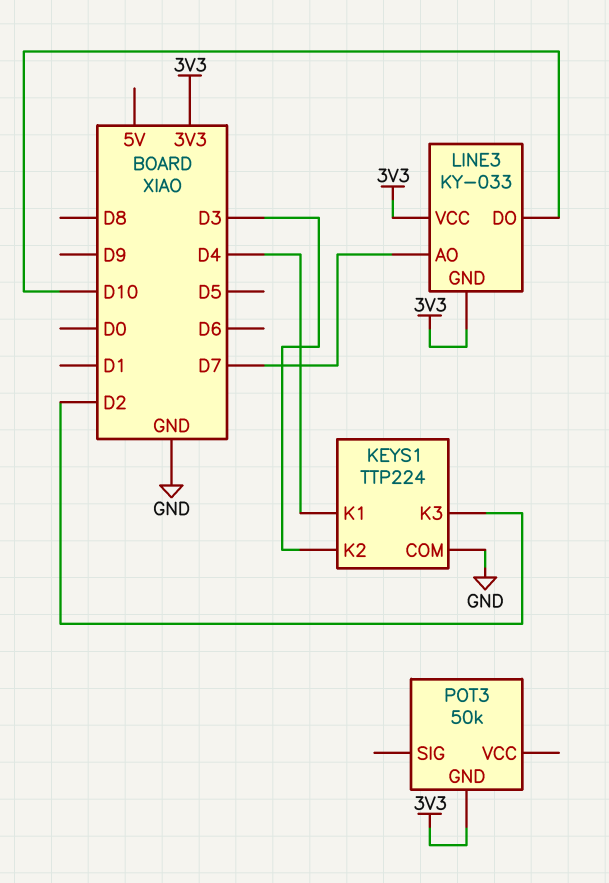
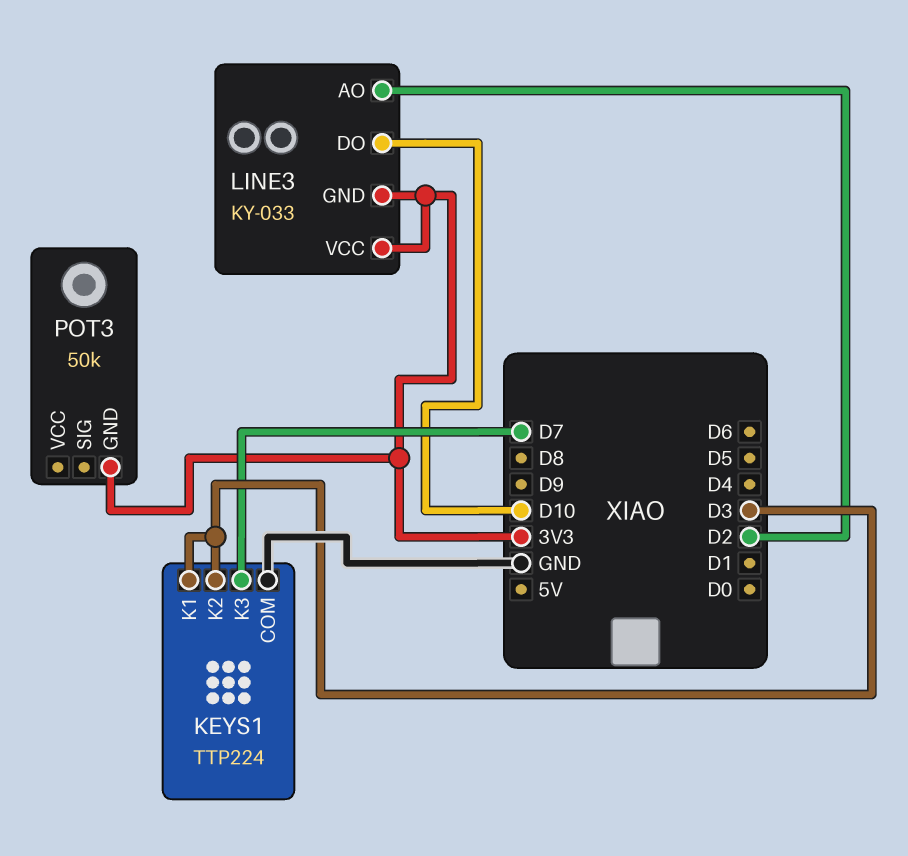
KEYS1 pin K1: D4 -> D3
KEYS1 pin K3: D2 -> D7
LINE3 pin AO: D7 -> D2

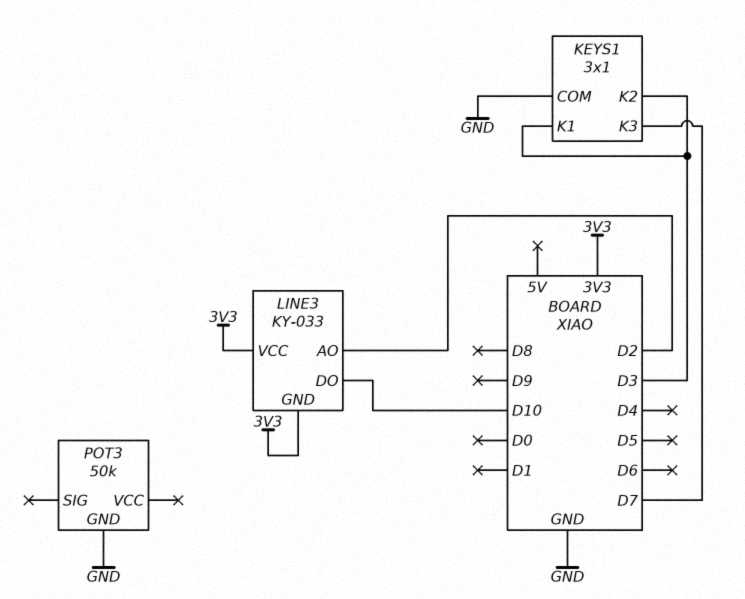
KEYS1: TTP224 -> 3x1
POT3 pin GND: 3V3 -> GND

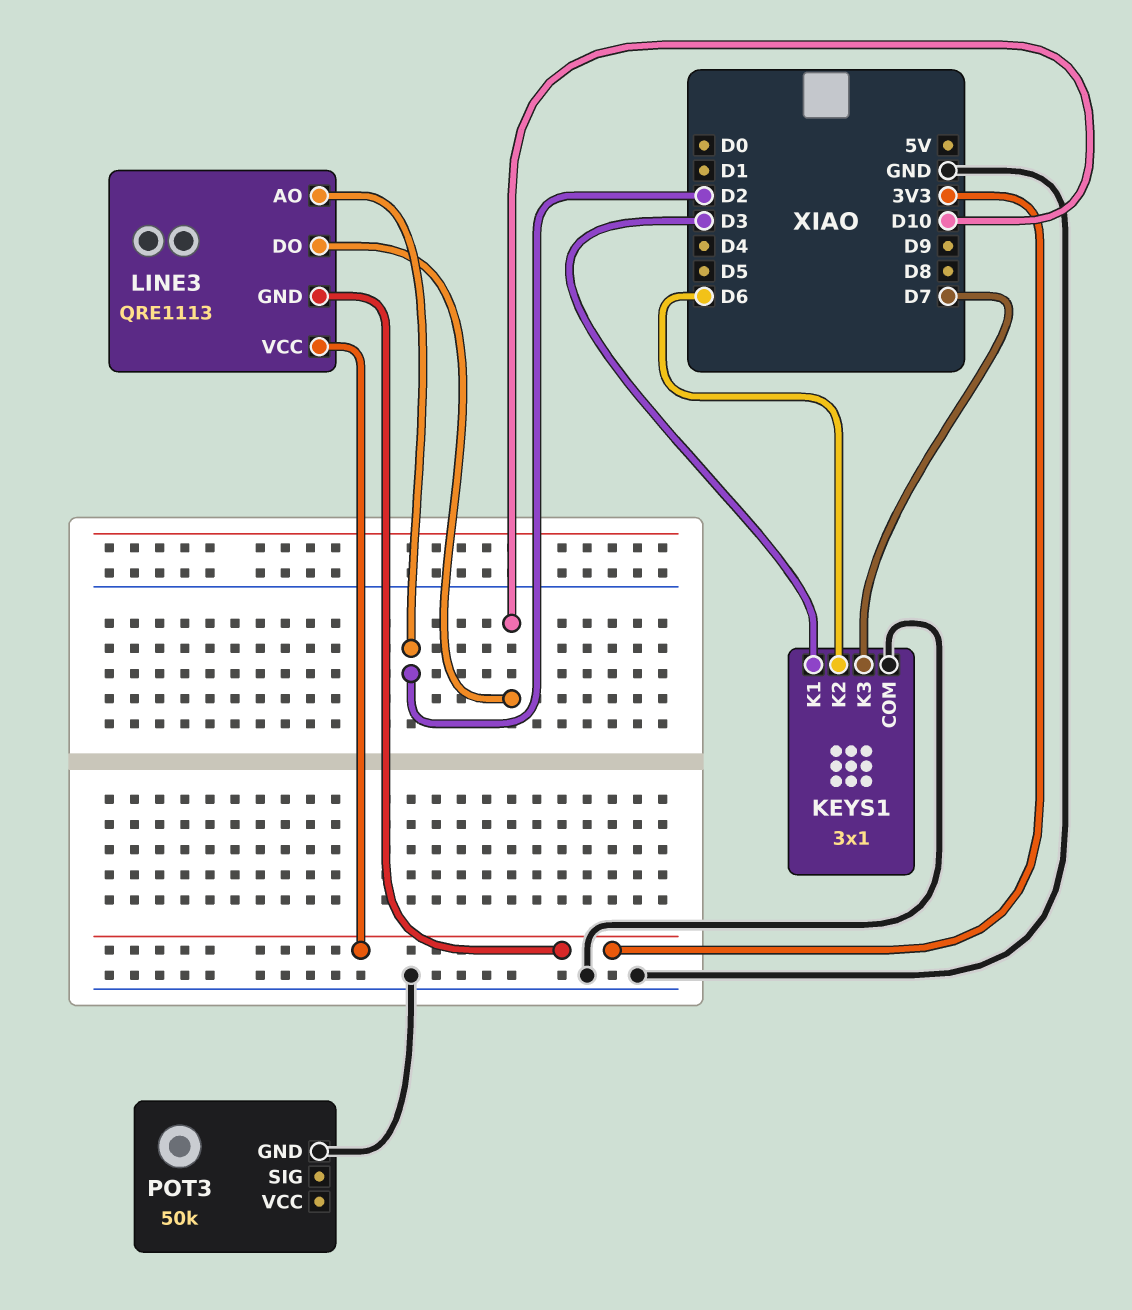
KEYS1 pin K2: D3 -> D6
LINE3: KY-033 -> QRE1113

